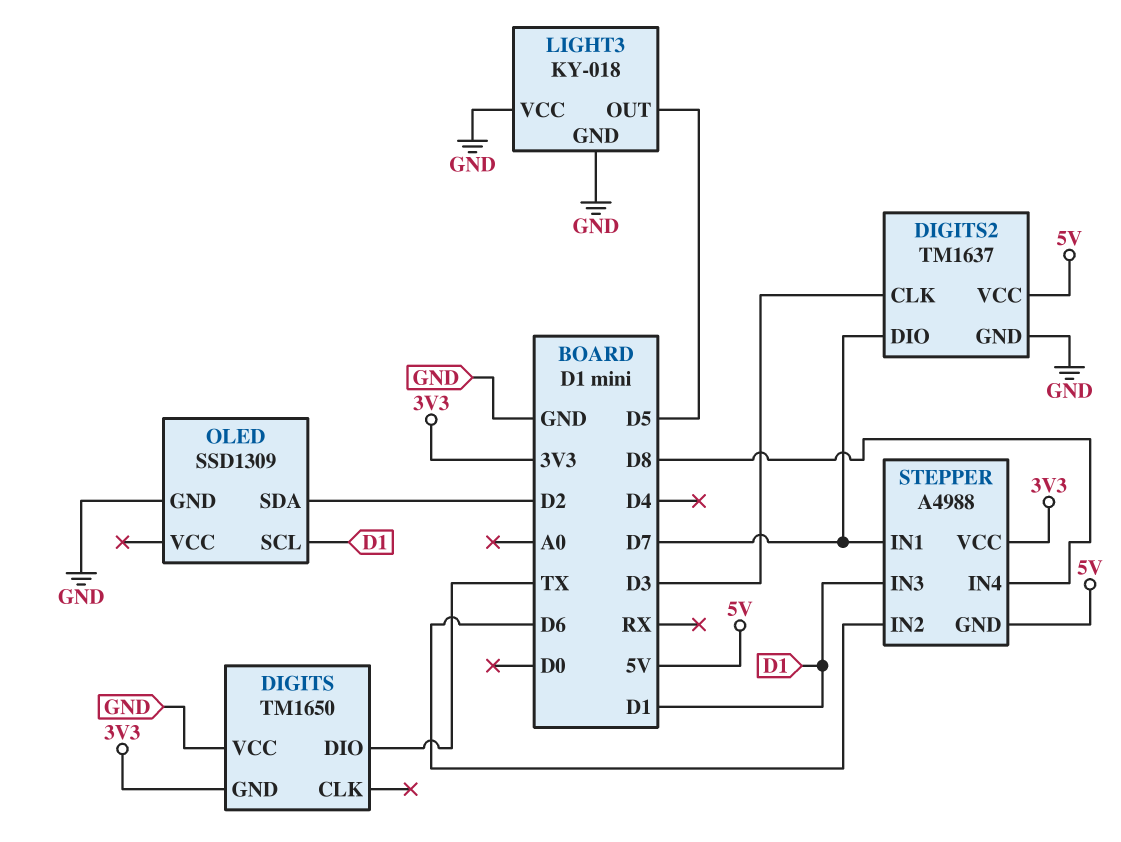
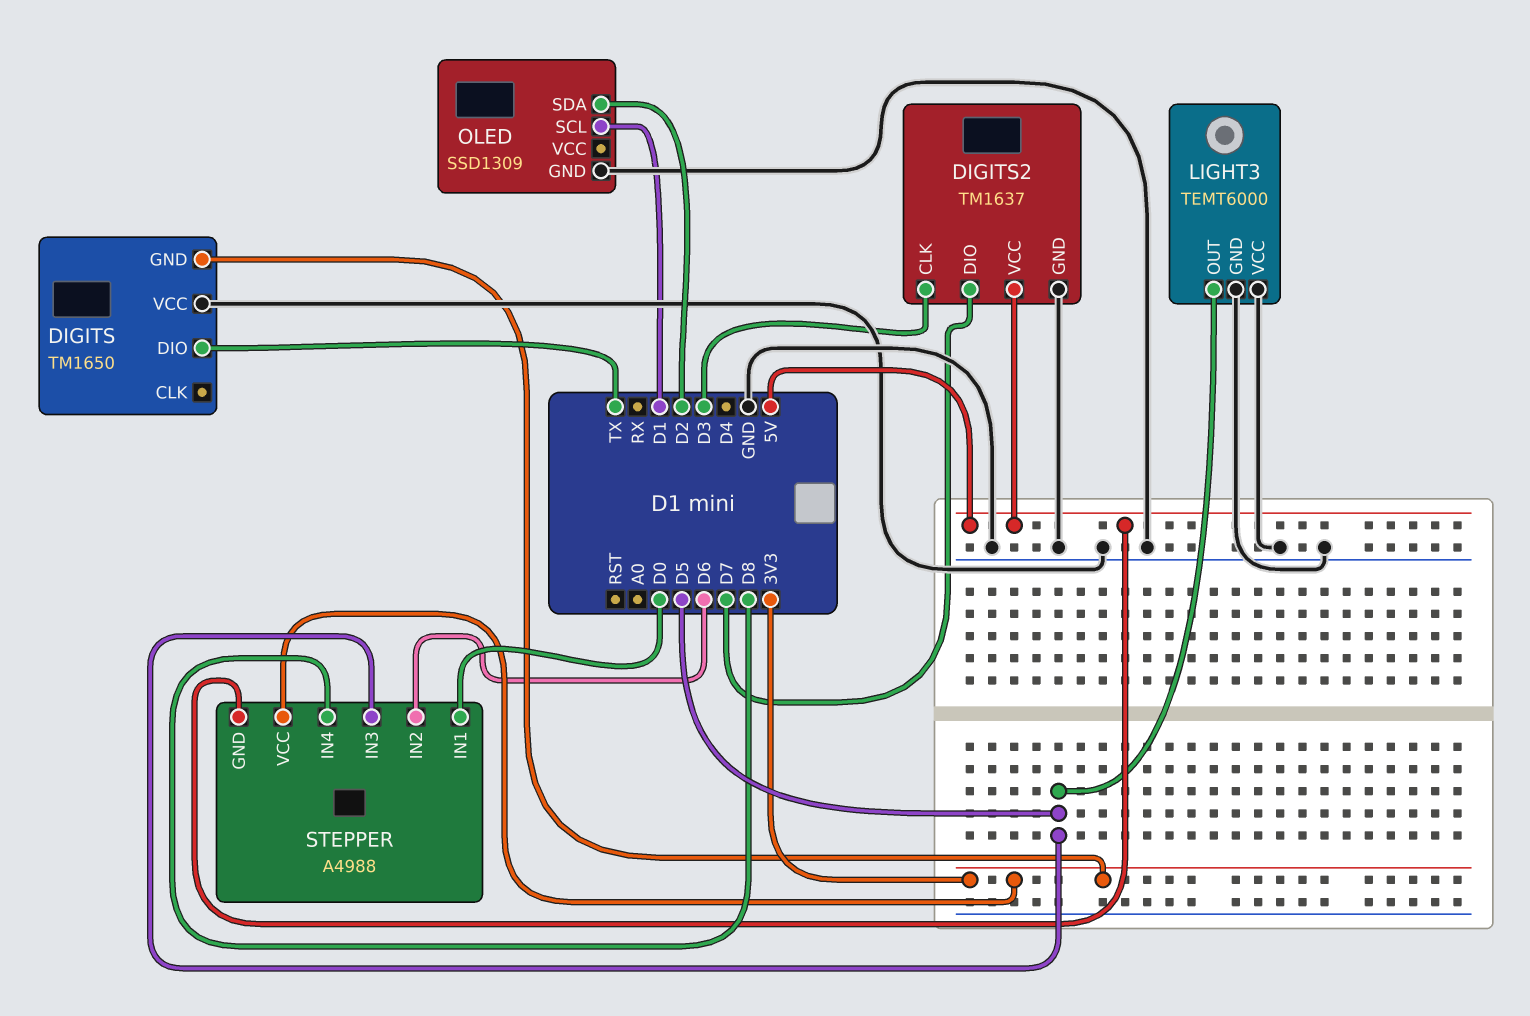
LIGHT3: KY-018 -> TEMT6000
STEPPER pin IN1: D7 -> D0
STEPPER pin IN3: D1 -> D5

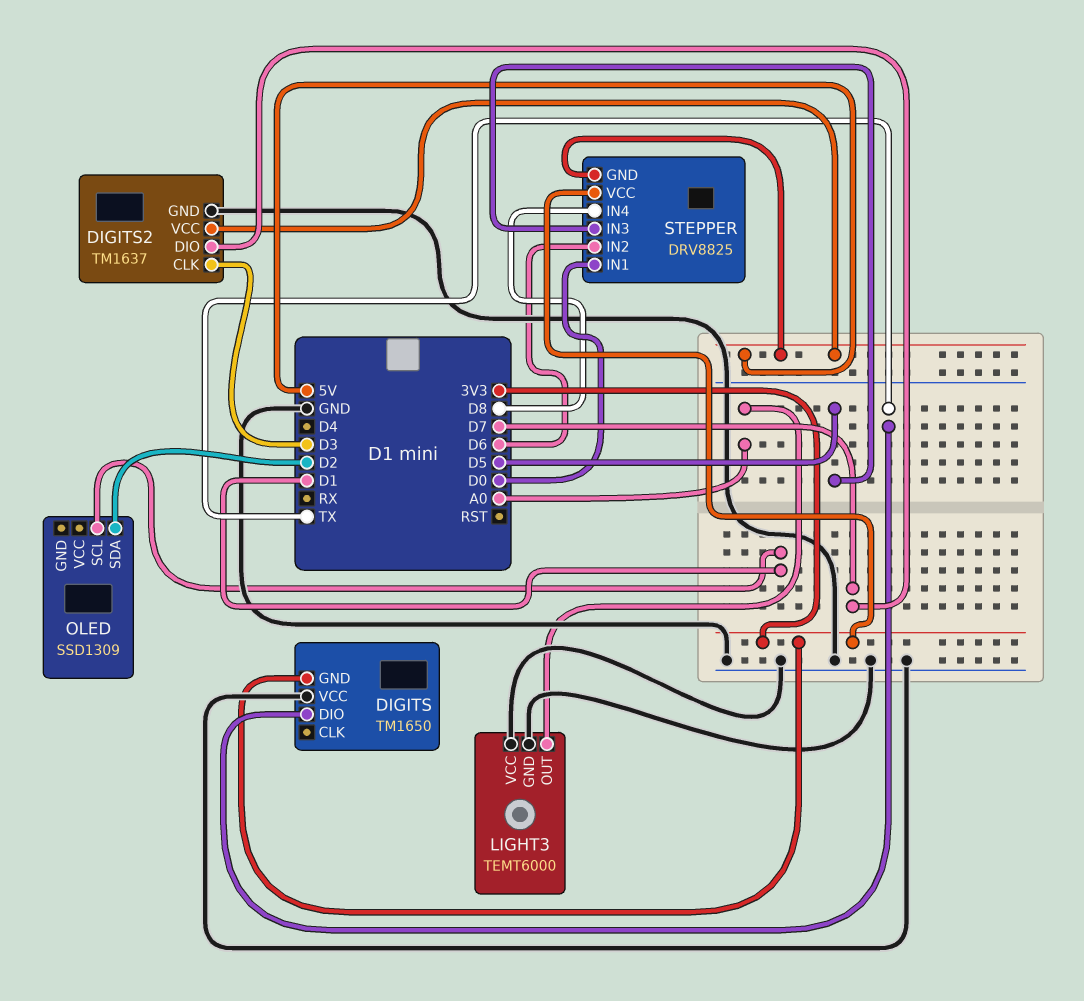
LIGHT3 pin OUT: D5 -> A0
OLED pin GND: GND -> none
STEPPER: A4988 -> DRV8825

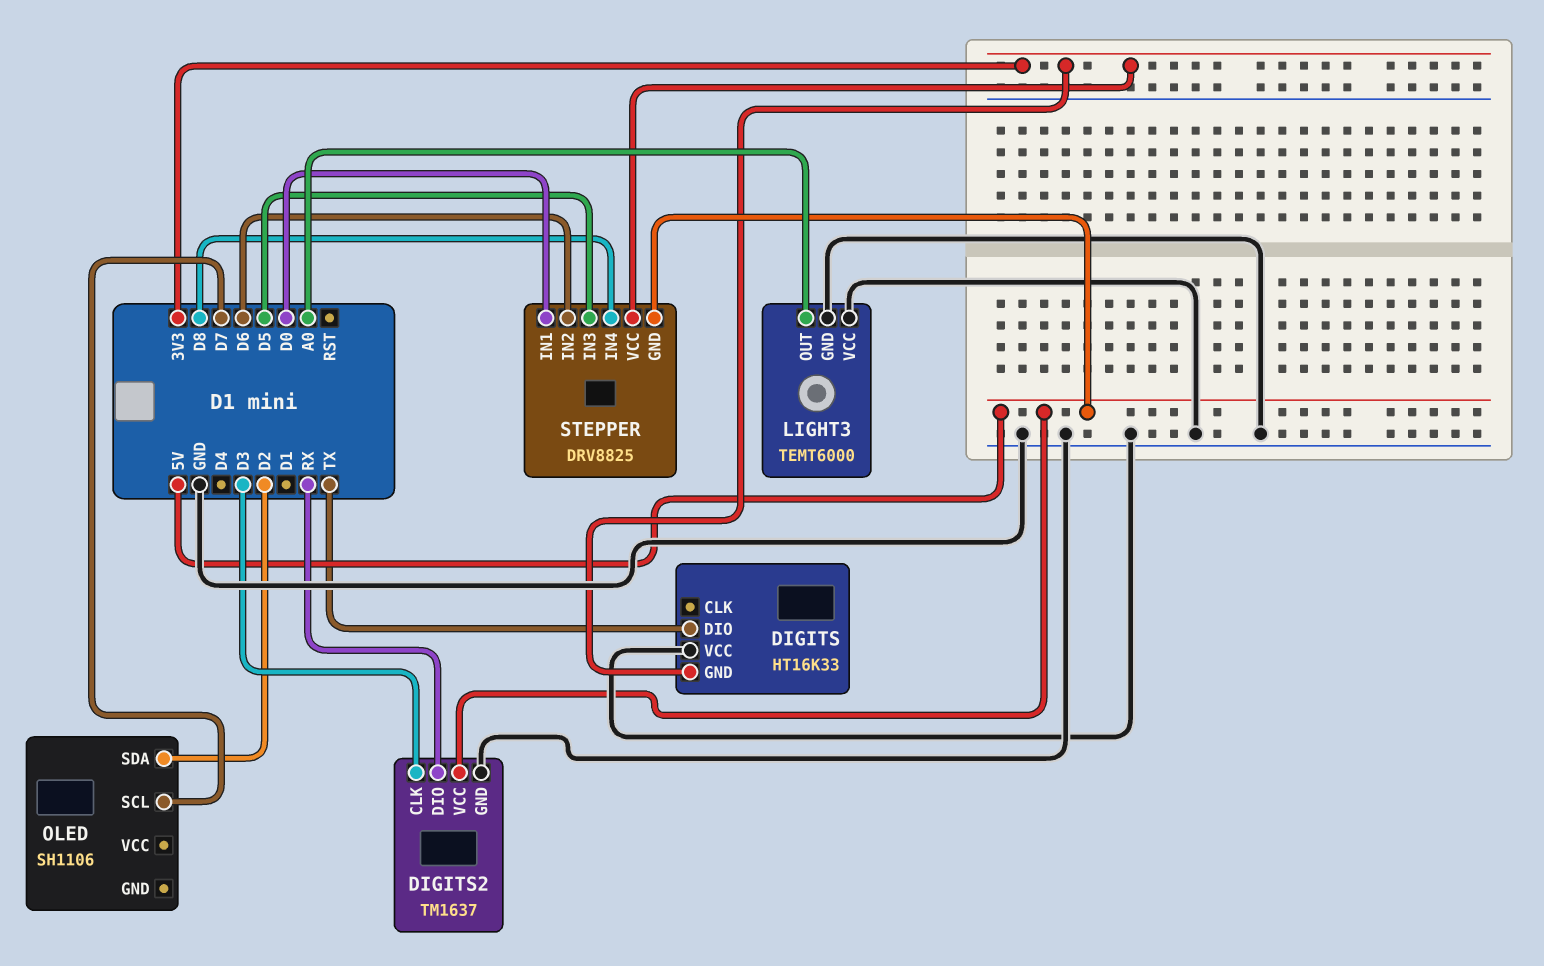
DIGITS: TM1650 -> HT16K33
DIGITS2 pin DIO: D7 -> RX
OLED: SSD1309 -> SH1106
OLED pin SCL: D1 -> D7

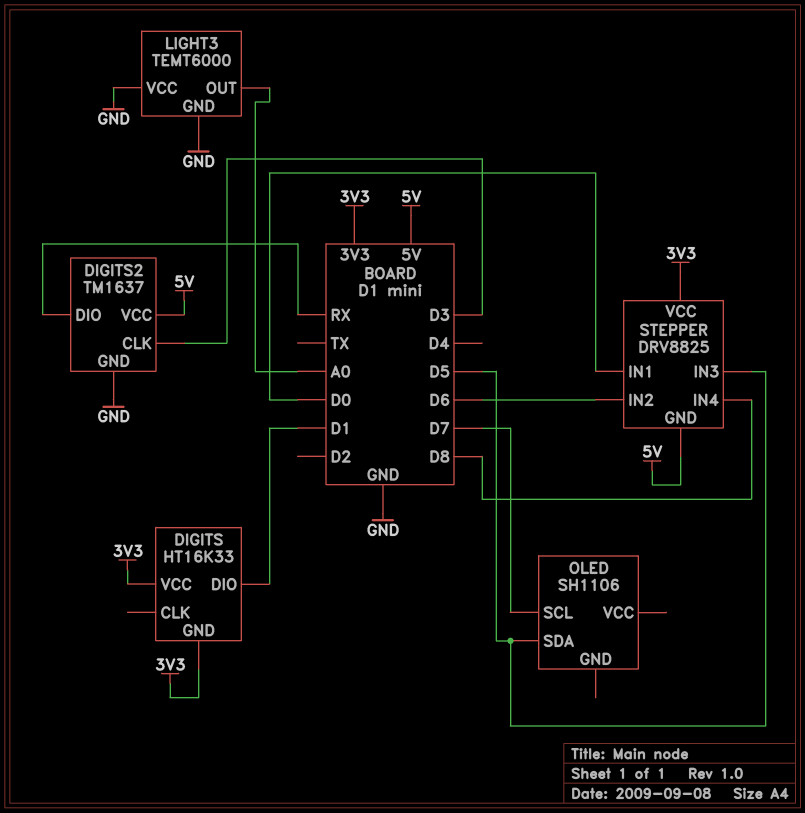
DIGITS pin DIO: TX -> D1
DIGITS pin VCC: GND -> 3V3
OLED pin SDA: D2 -> D5

